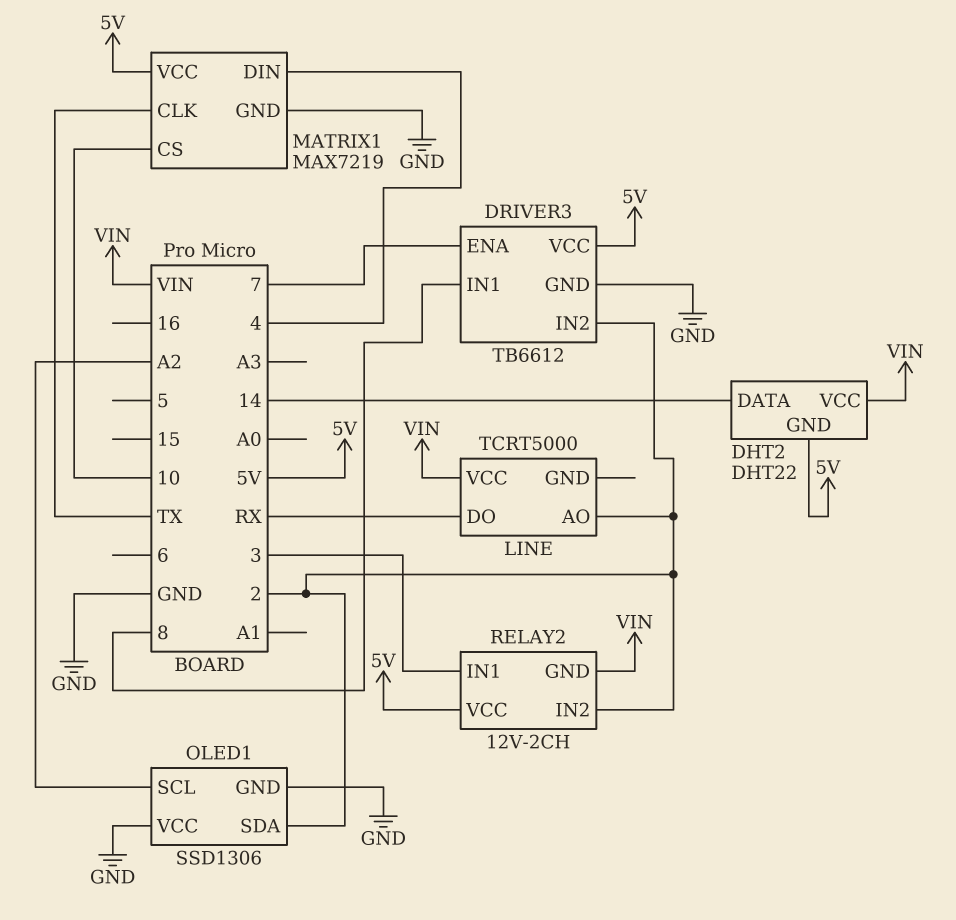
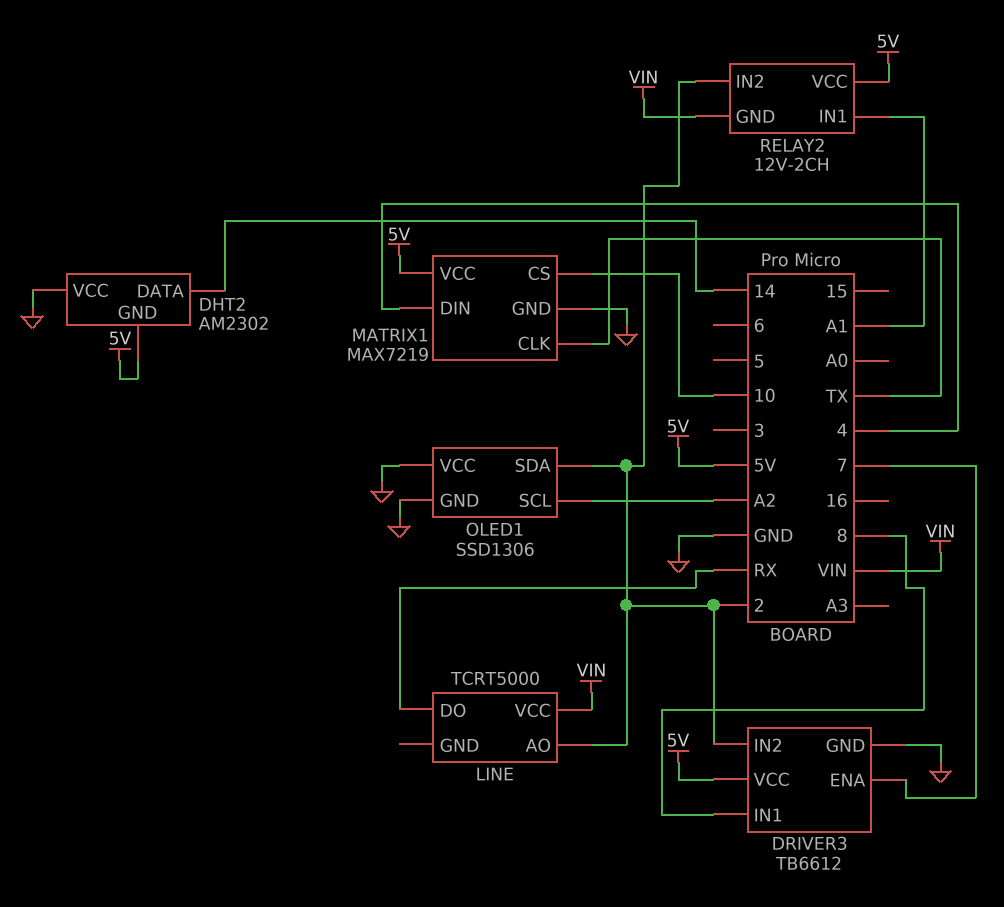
DHT2: DHT22 -> AM2302
DHT2 pin VCC: VIN -> GND
RELAY2 pin IN1: 3 -> A1

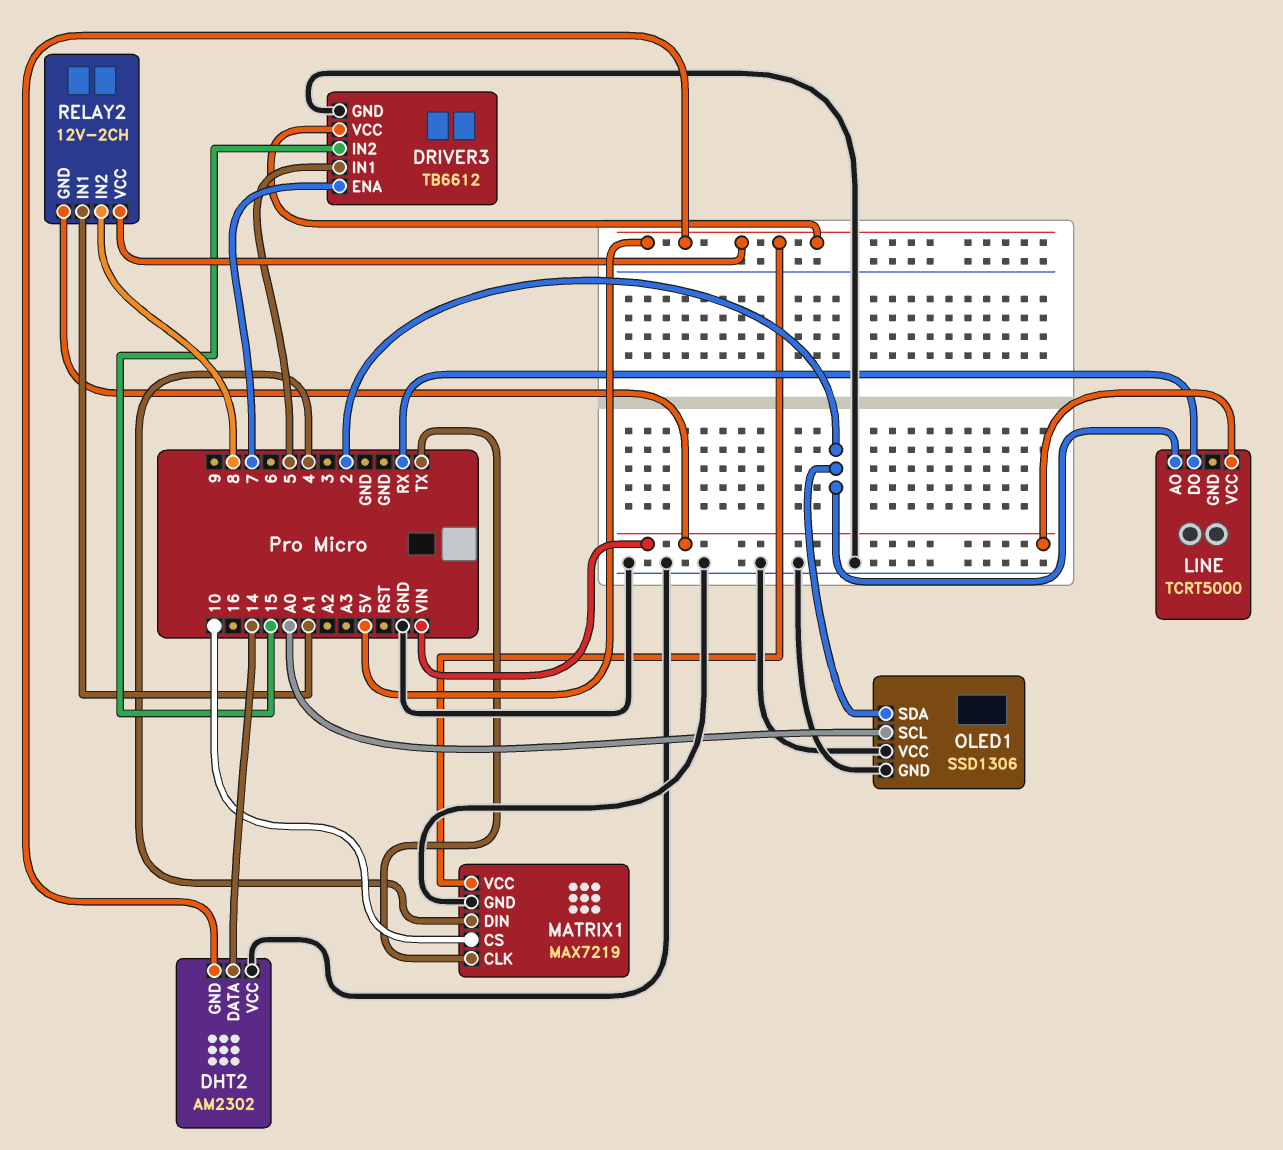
DRIVER3 pin IN1: 8 -> 5
DRIVER3 pin IN2: 2 -> 15
OLED1 pin SCL: A2 -> A0
RELAY2 pin IN2: 2 -> 8

